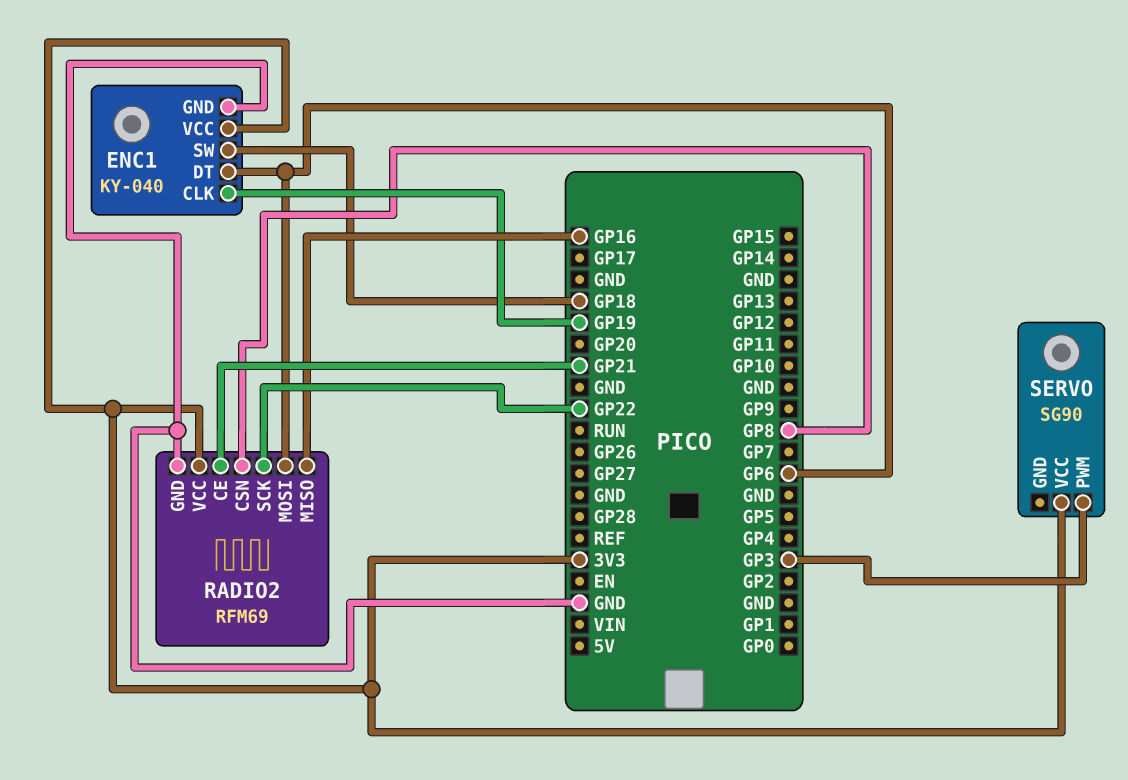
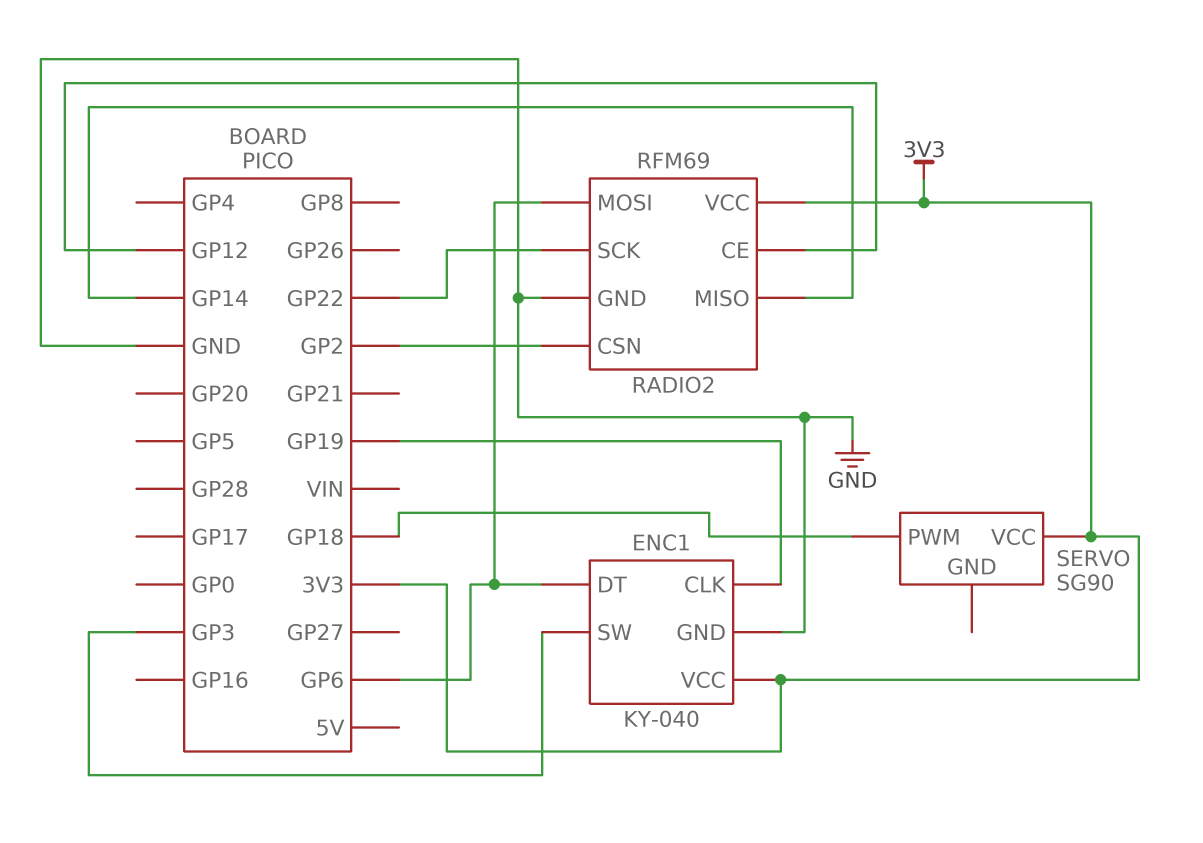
ENC1 pin SW: GP18 -> GP3
RADIO2 pin CE: GP21 -> GP12
RADIO2 pin CSN: GP8 -> GP2
RADIO2 pin MISO: GP16 -> GP14
SERVO pin PWM: GP3 -> GP18

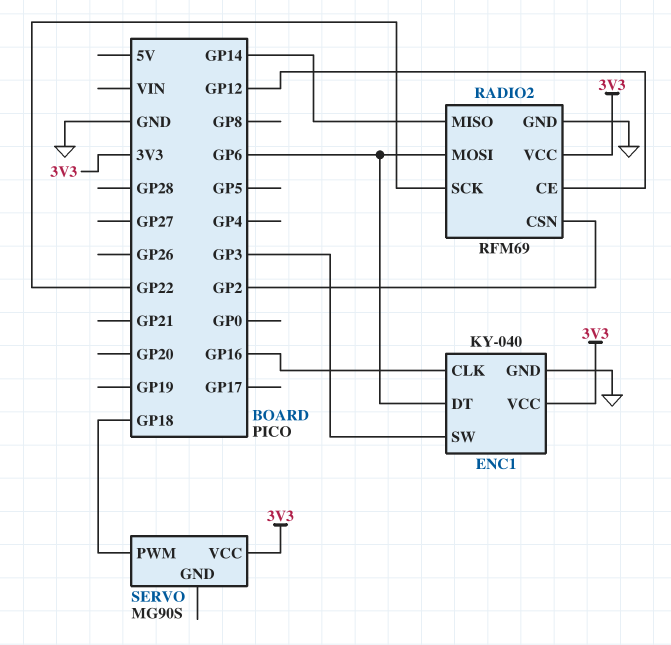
ENC1 pin CLK: GP19 -> GP16
SERVO: SG90 -> MG90S

